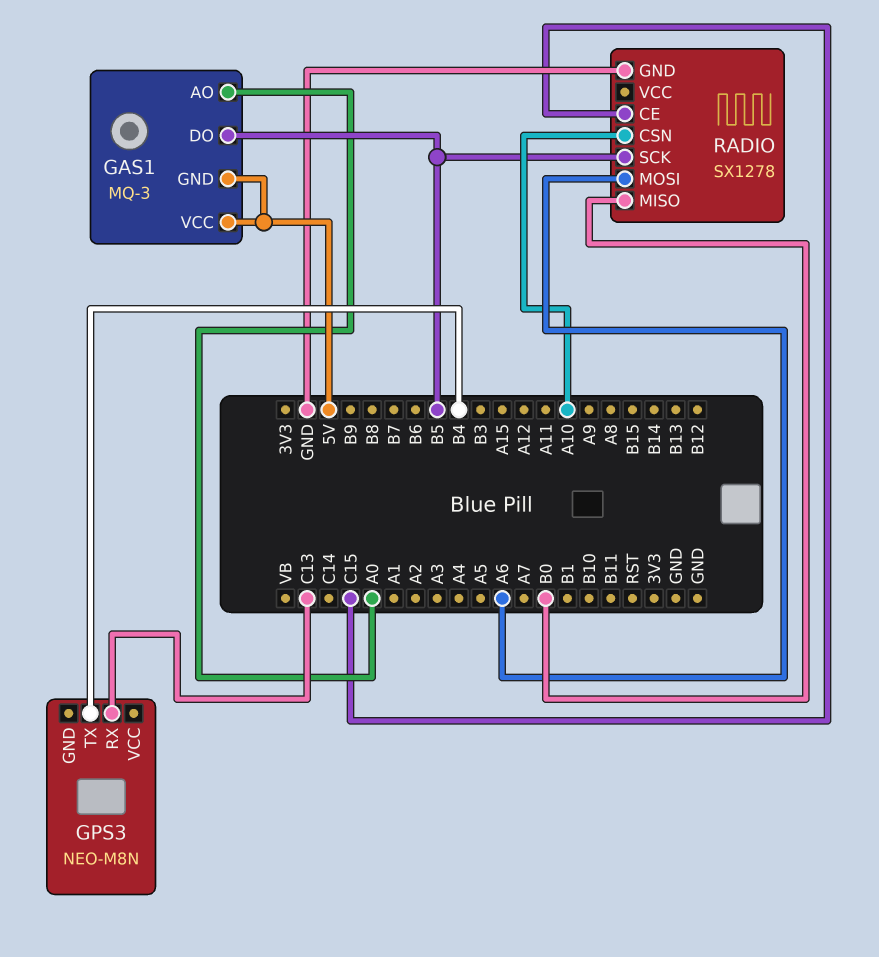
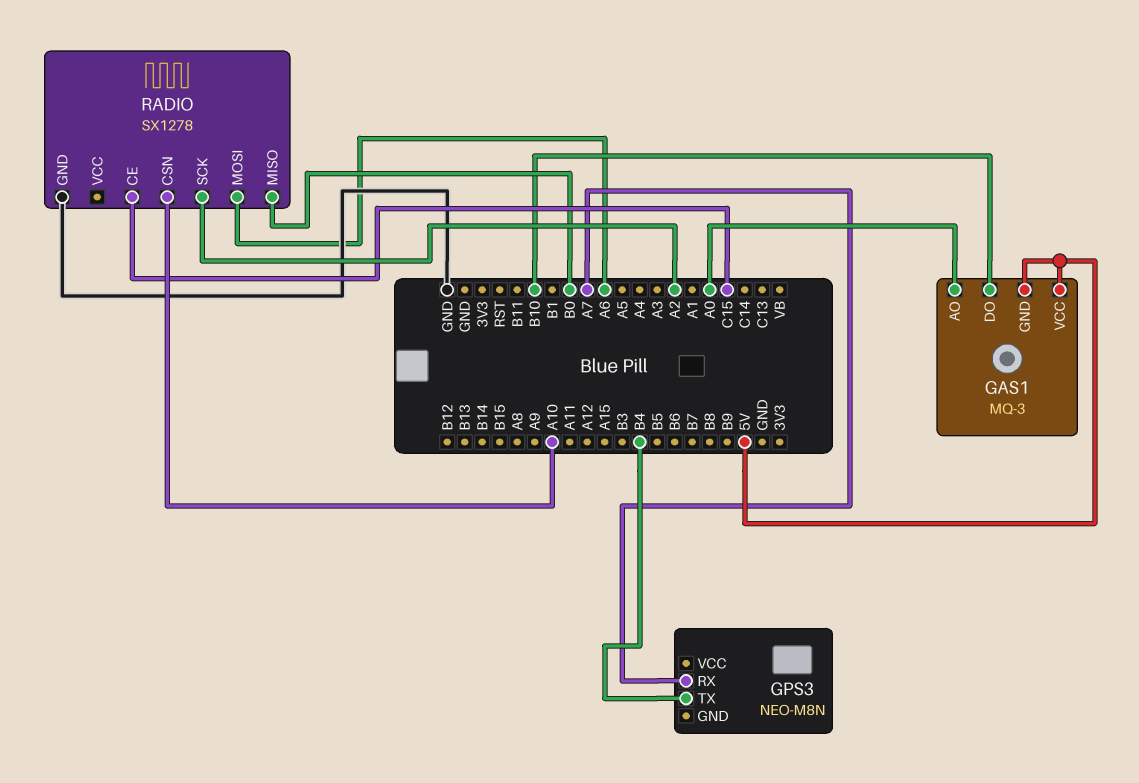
GAS1 pin DO: B5 -> B10
GPS3 pin RX: C13 -> A7
RADIO pin SCK: B5 -> A2

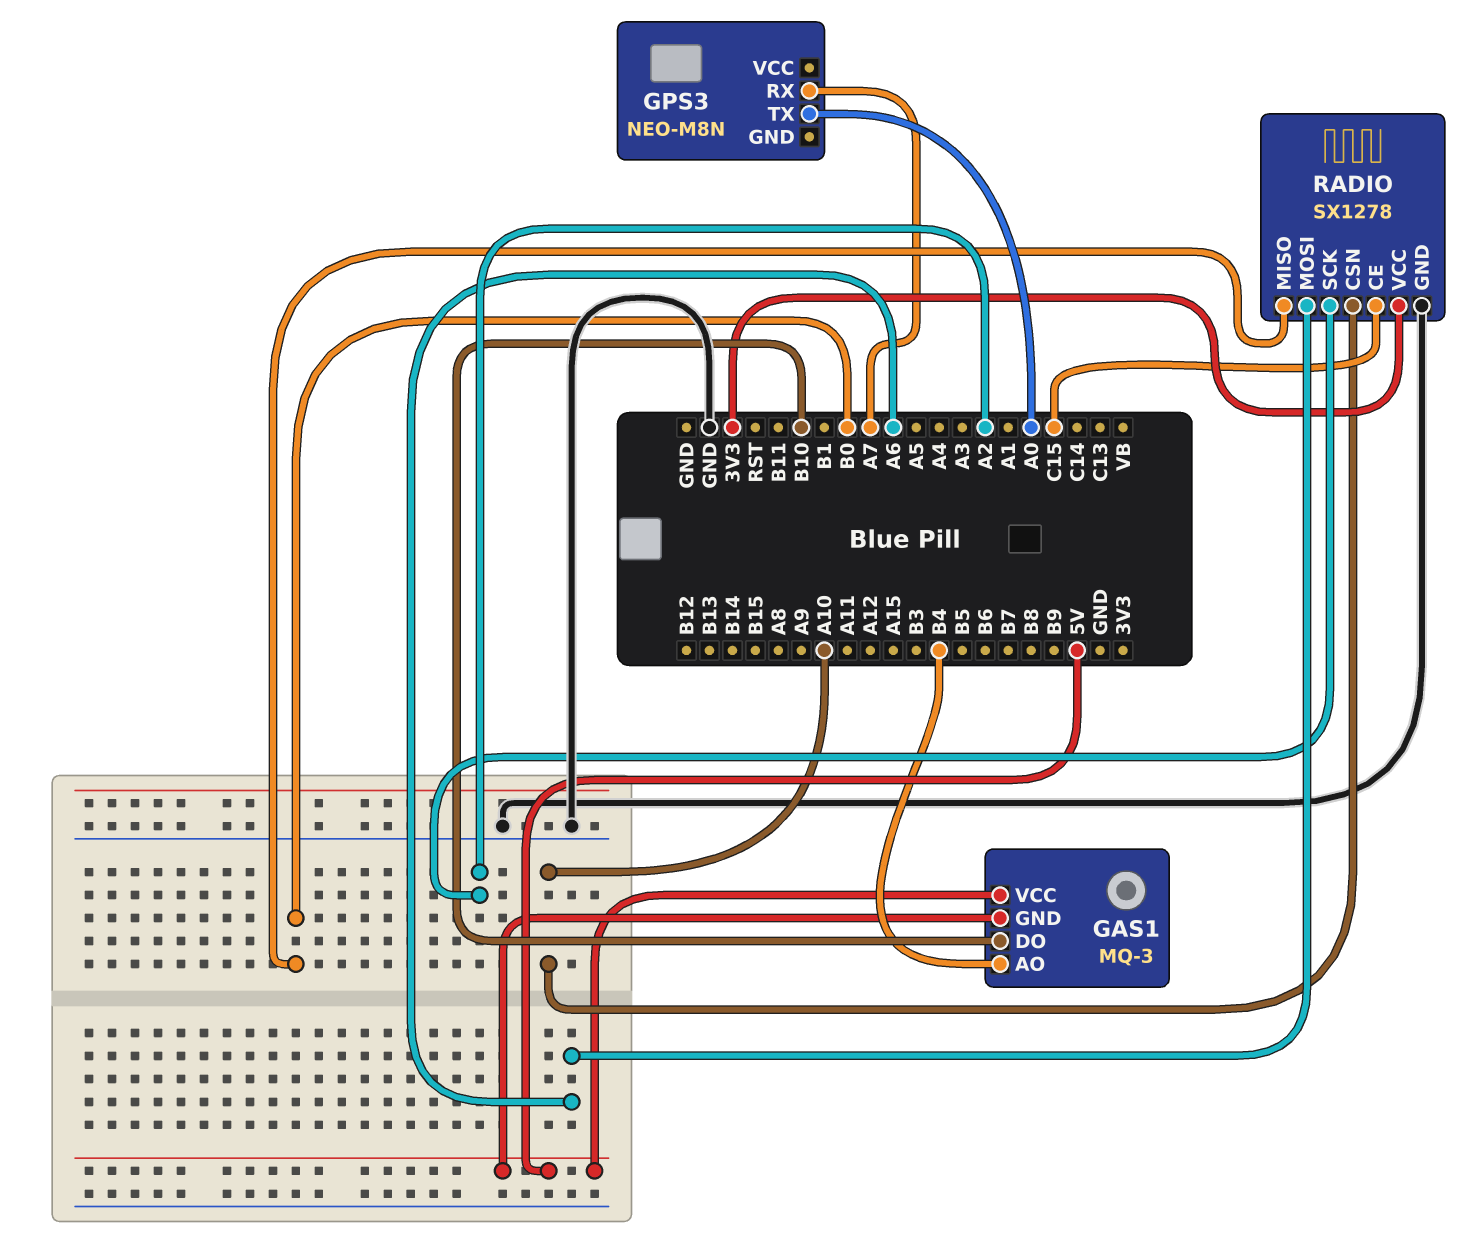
GAS1 pin AO: A0 -> B4
GPS3 pin TX: B4 -> A0
RADIO pin VCC: none -> 3V3

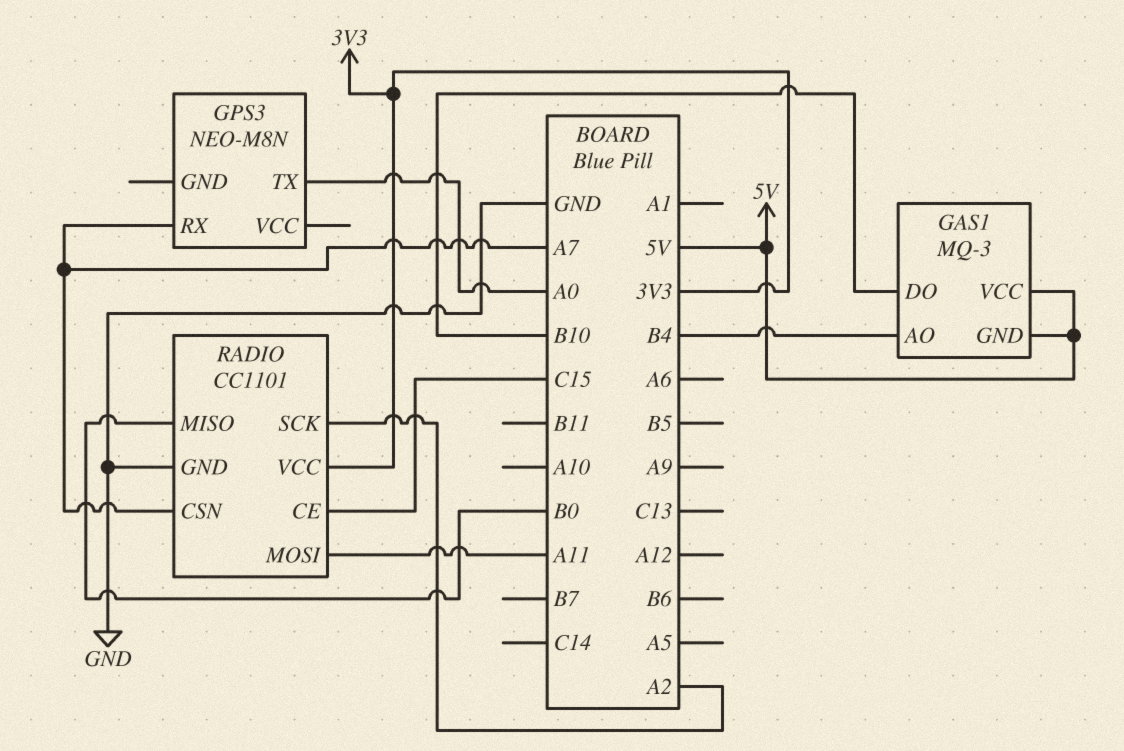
RADIO: SX1278 -> CC1101
RADIO pin CSN: A10 -> A7
RADIO pin MOSI: A6 -> A11

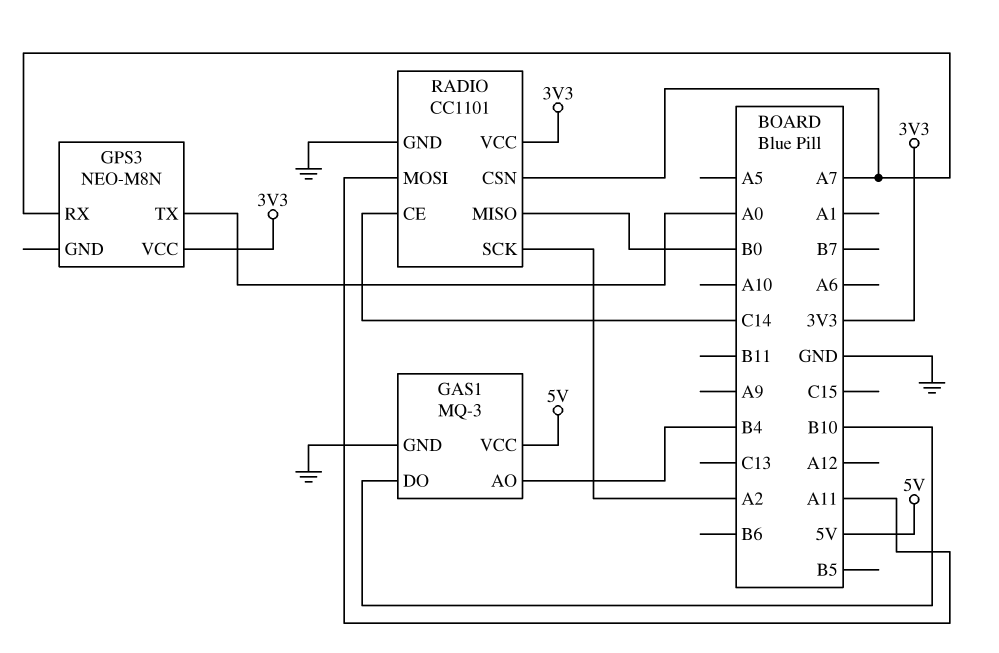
GAS1 pin GND: 5V -> GND
GPS3 pin VCC: none -> 3V3
RADIO pin CE: C15 -> C14

